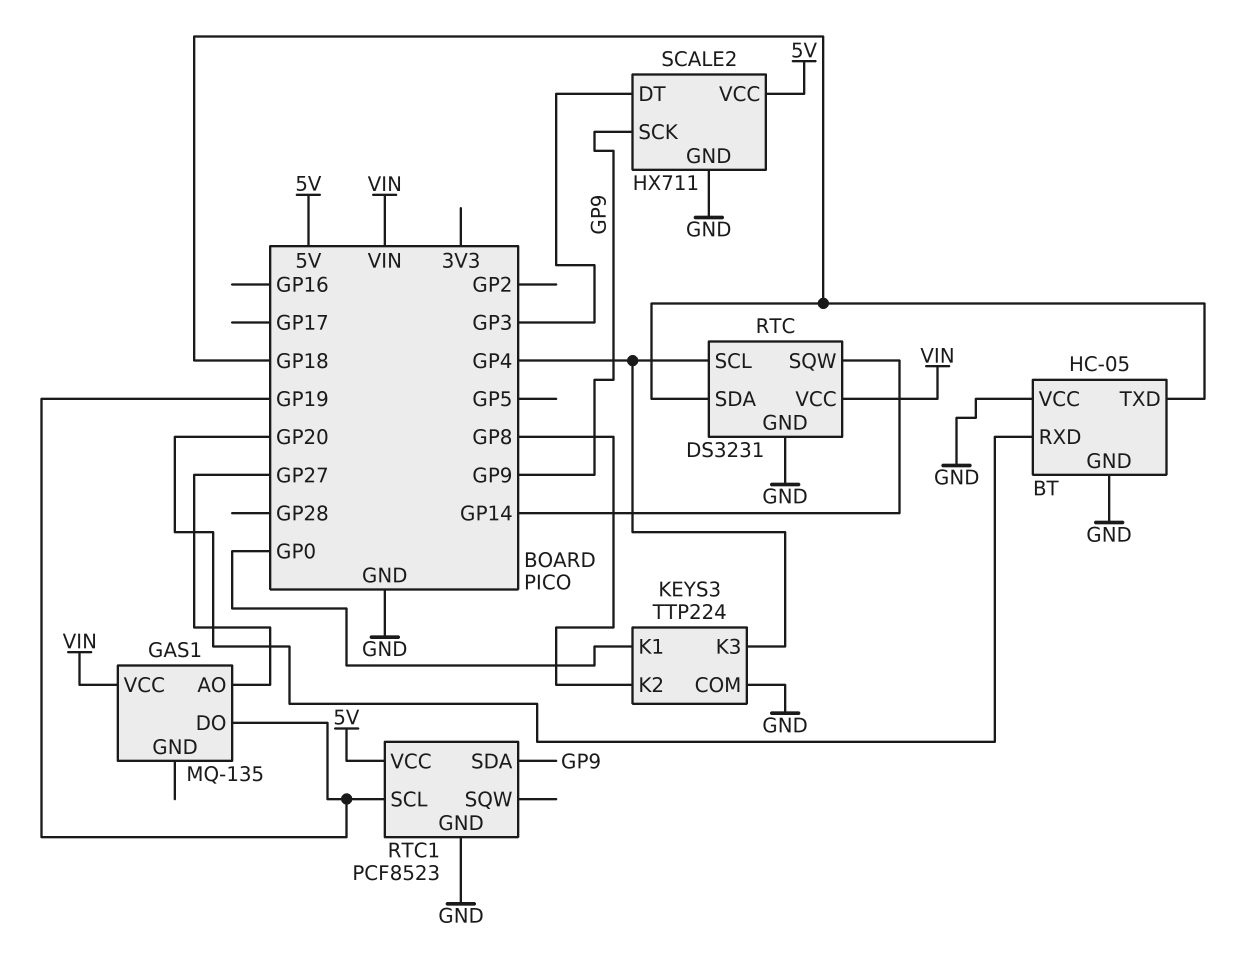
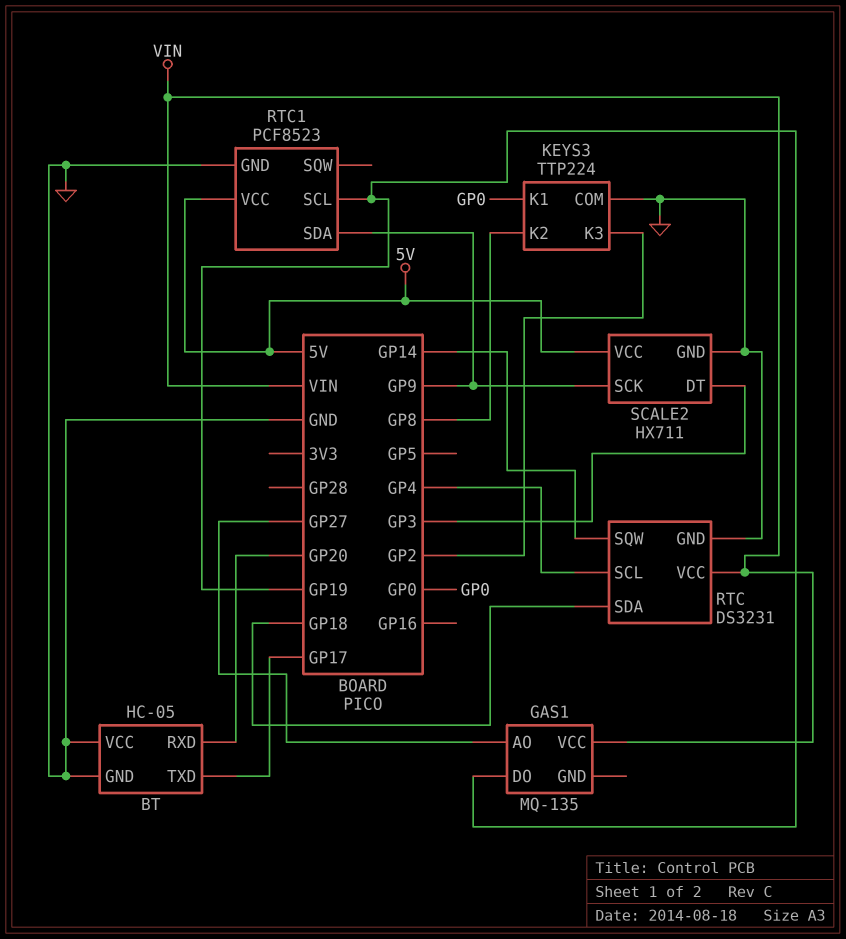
BT pin TXD: GP18 -> GP17
KEYS3 pin K3: GP4 -> GP2

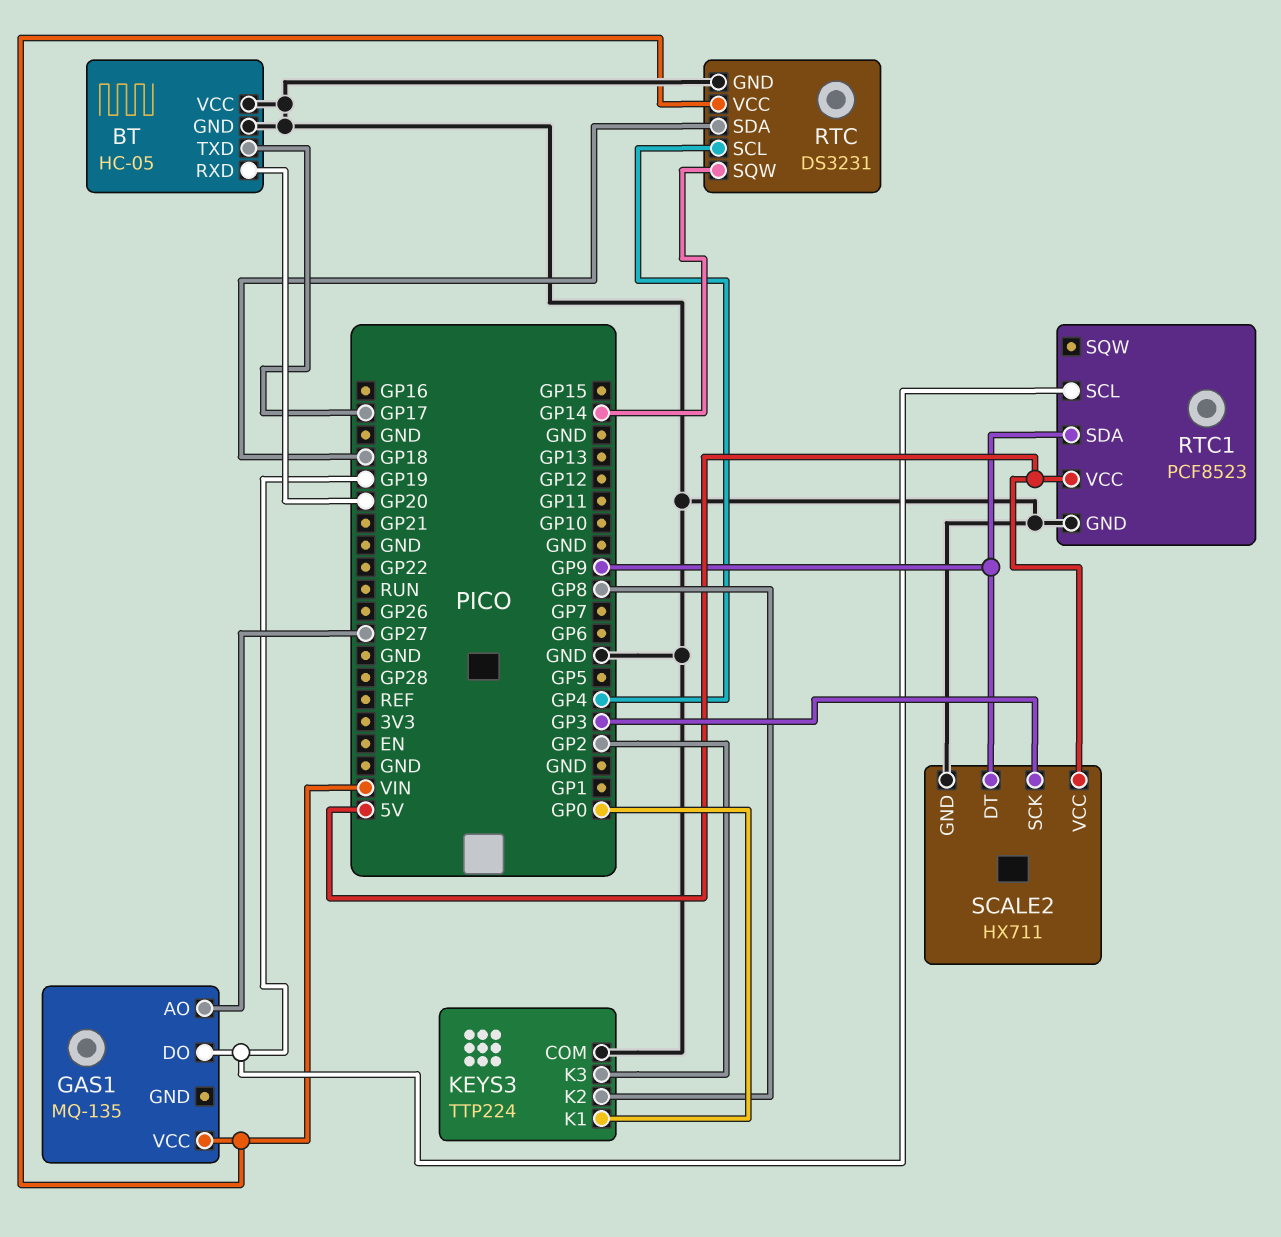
SCALE2 pin DT: GP3 -> GP9
SCALE2 pin SCK: GP9 -> GP3

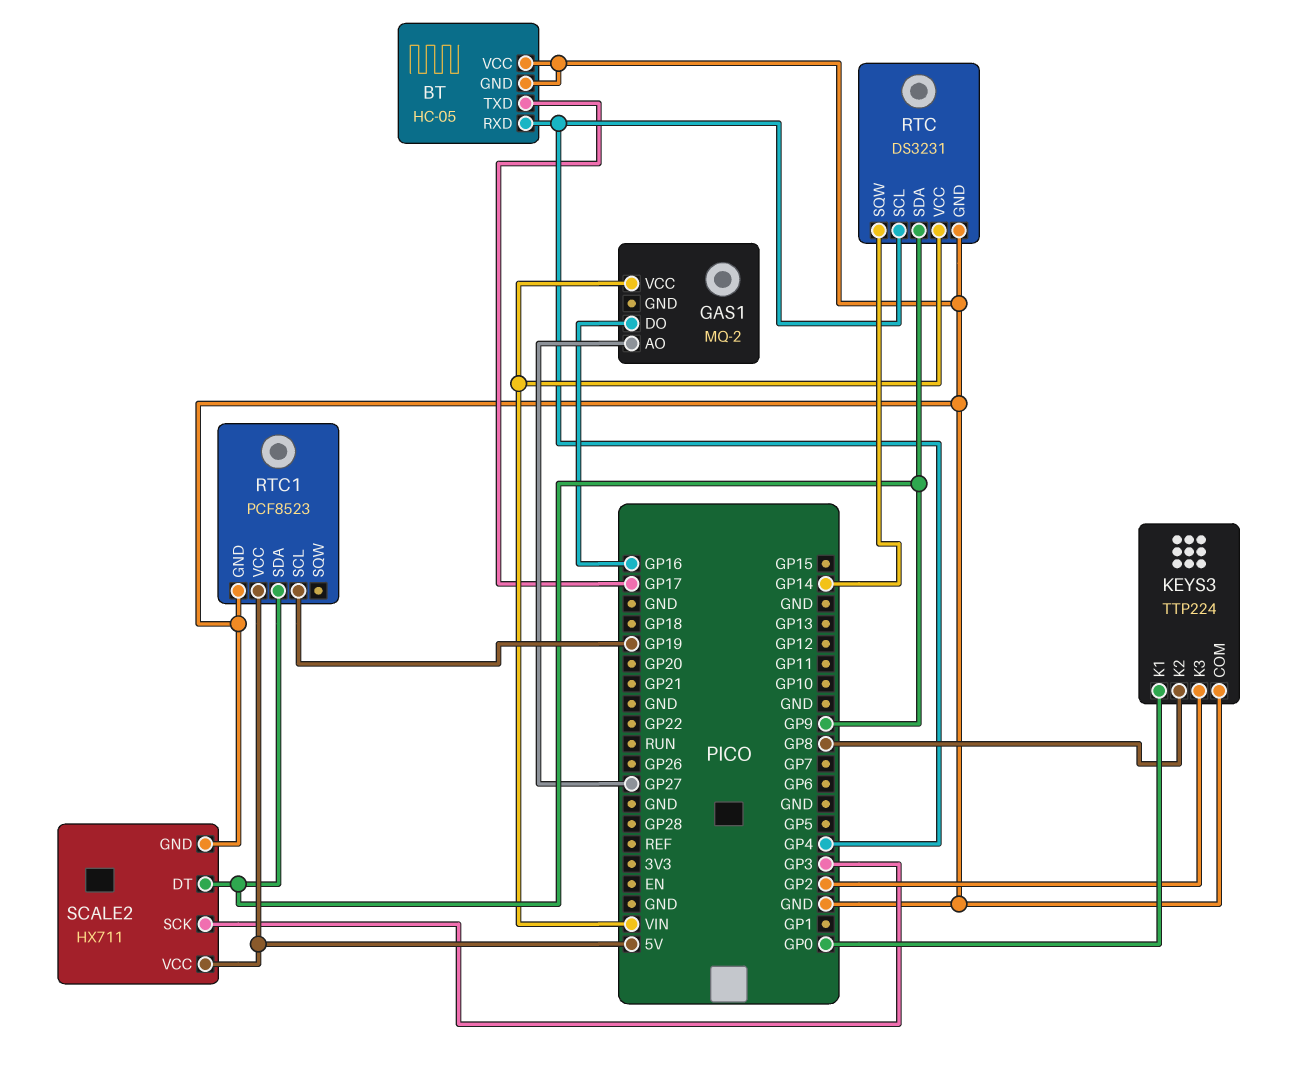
BT pin RXD: GP20 -> GP4
GAS1: MQ-135 -> MQ-2
GAS1 pin DO: GP19 -> GP16
RTC pin SDA: GP18 -> GP9

